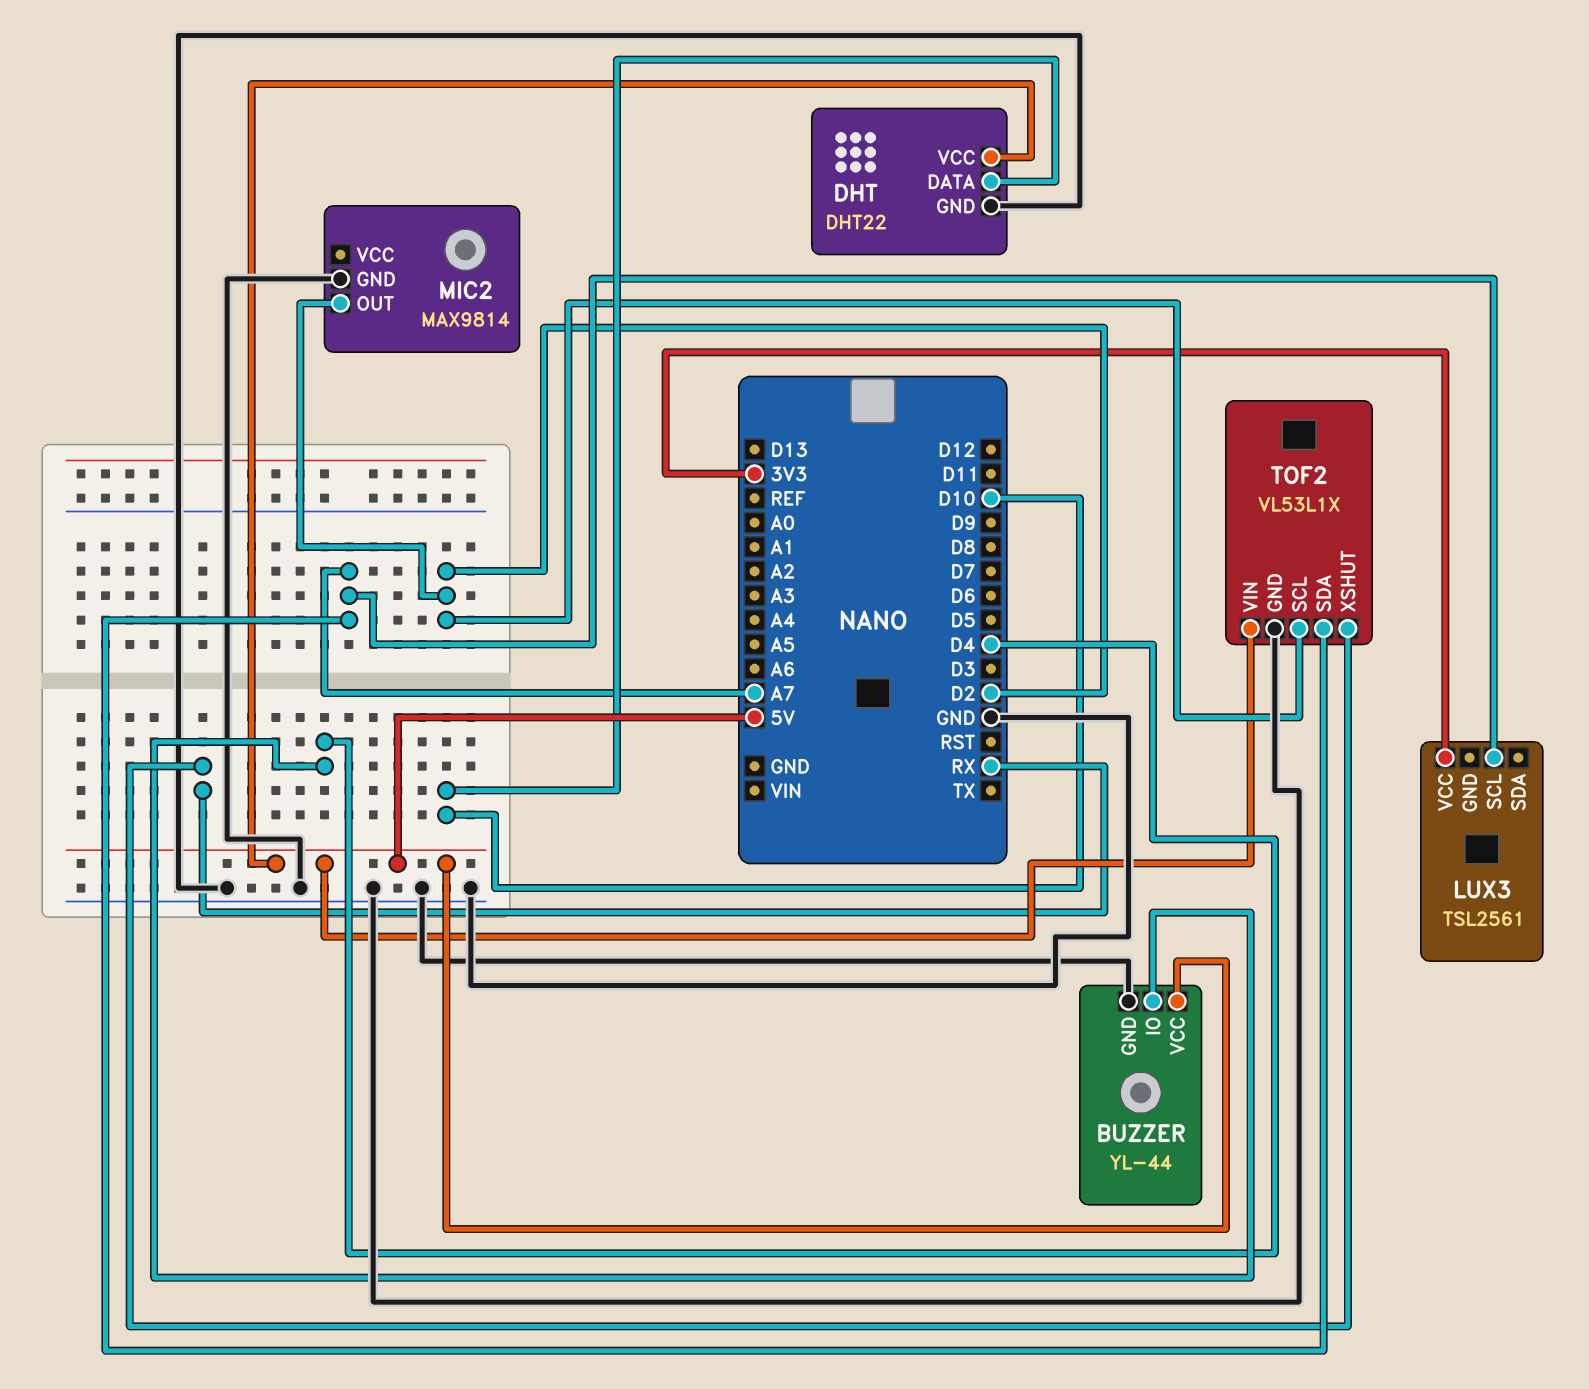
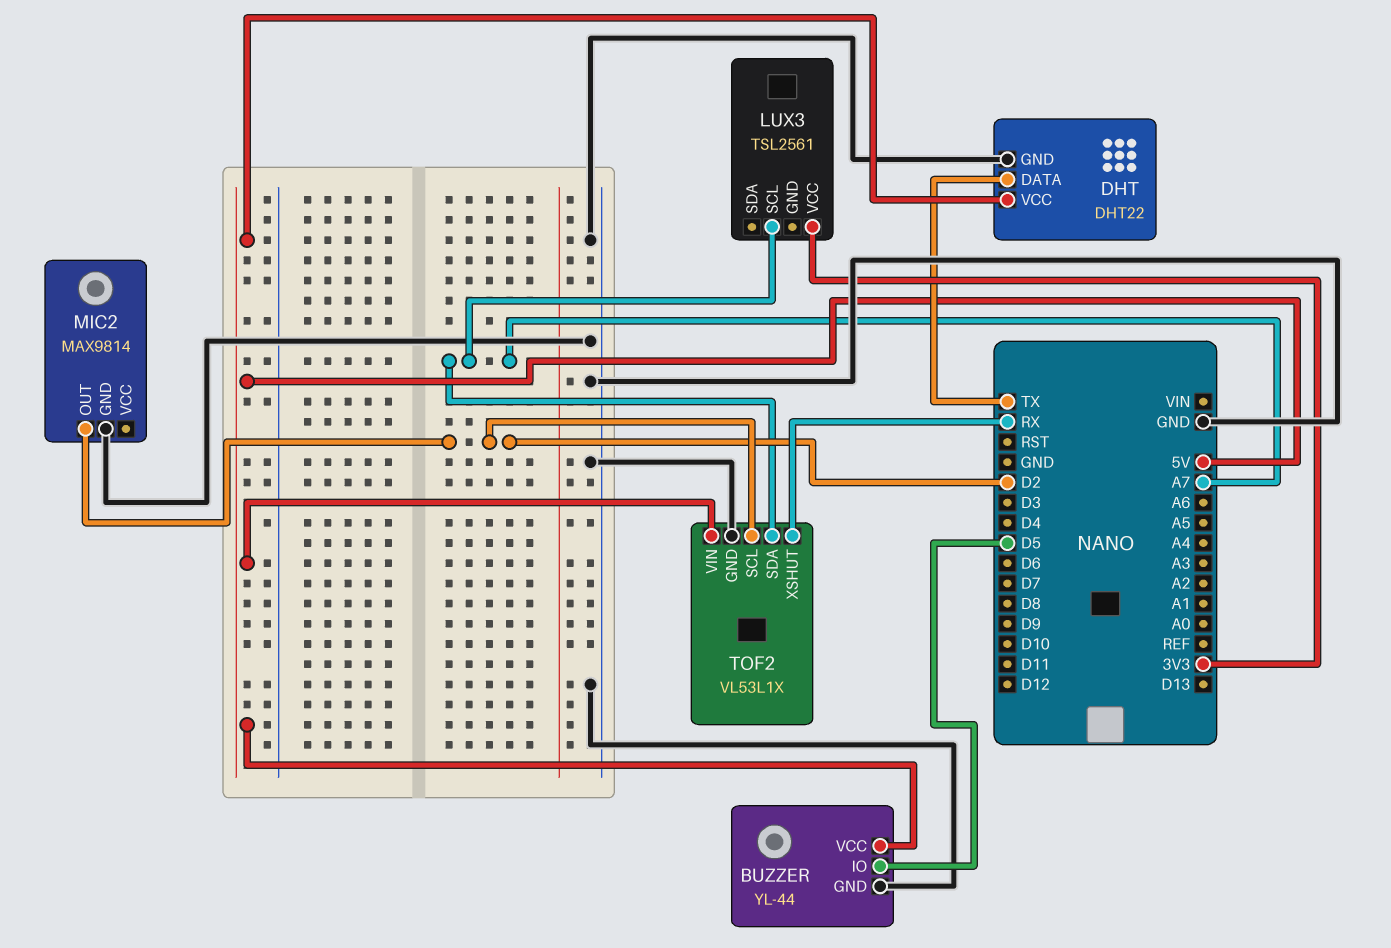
BUZZER pin IO: D4 -> D5
DHT pin DATA: D10 -> TX

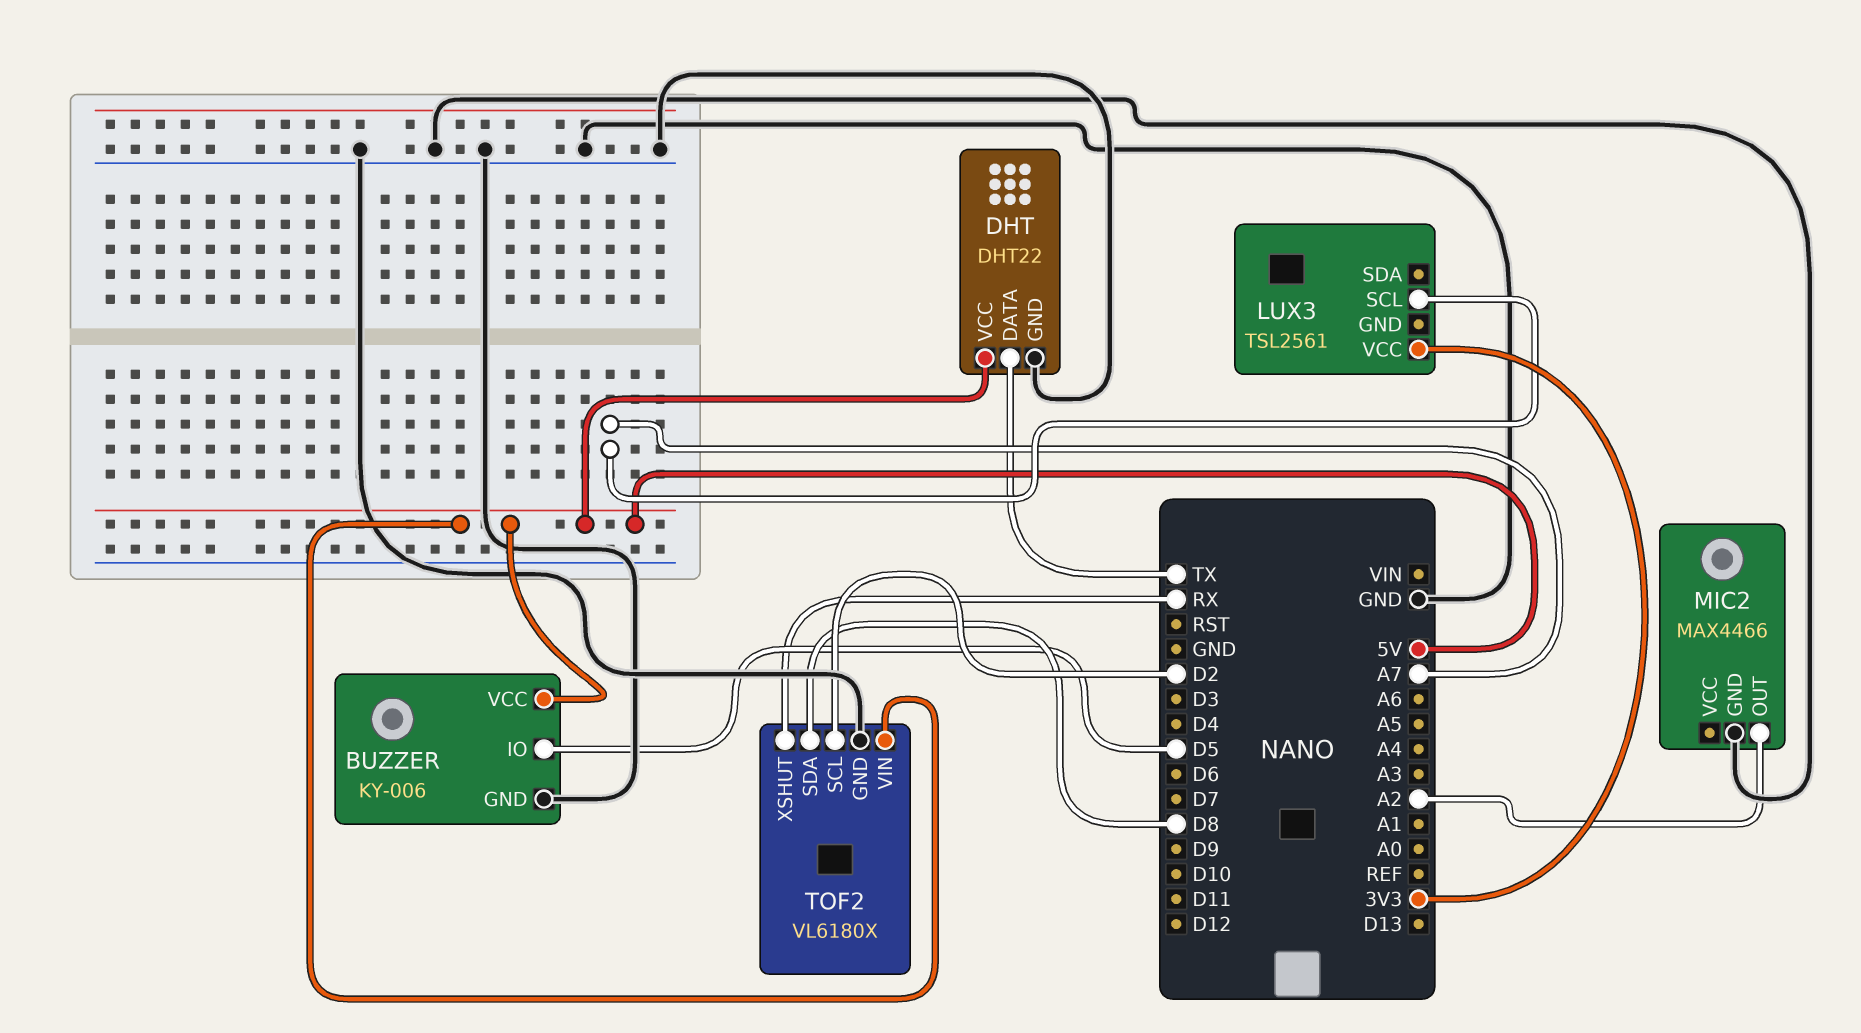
BUZZER: YL-44 -> KY-006
MIC2: MAX9814 -> MAX4466
MIC2 pin OUT: D2 -> A2
TOF2: VL53L1X -> VL6180X
TOF2 pin SDA: A7 -> D8

